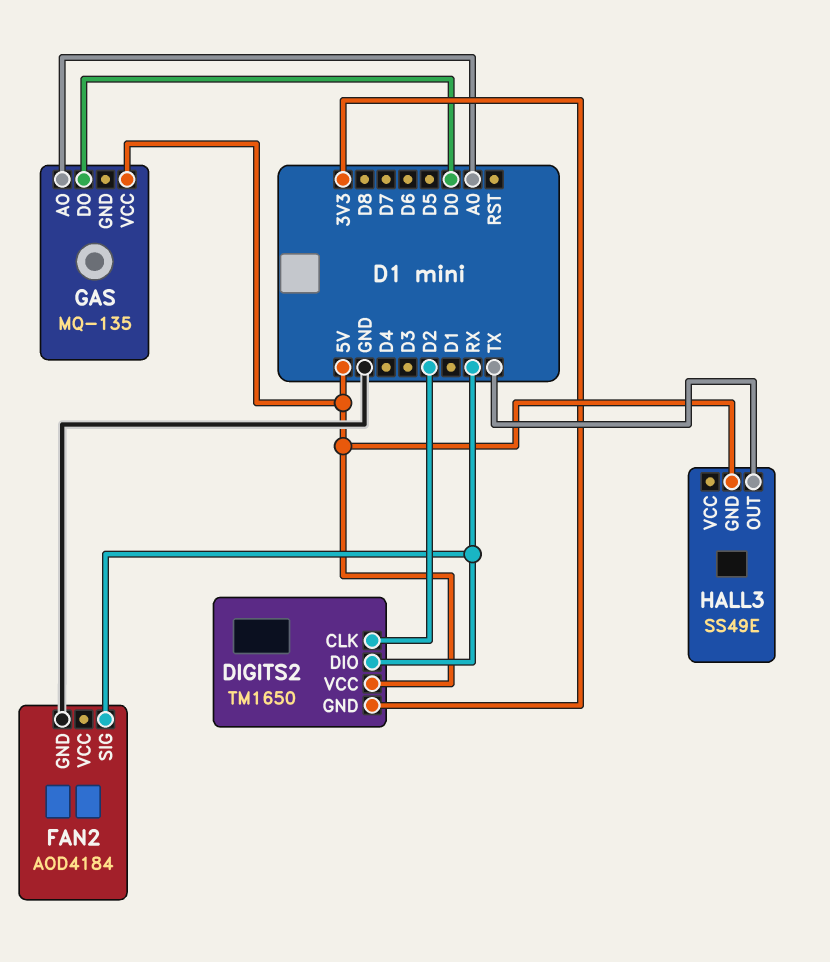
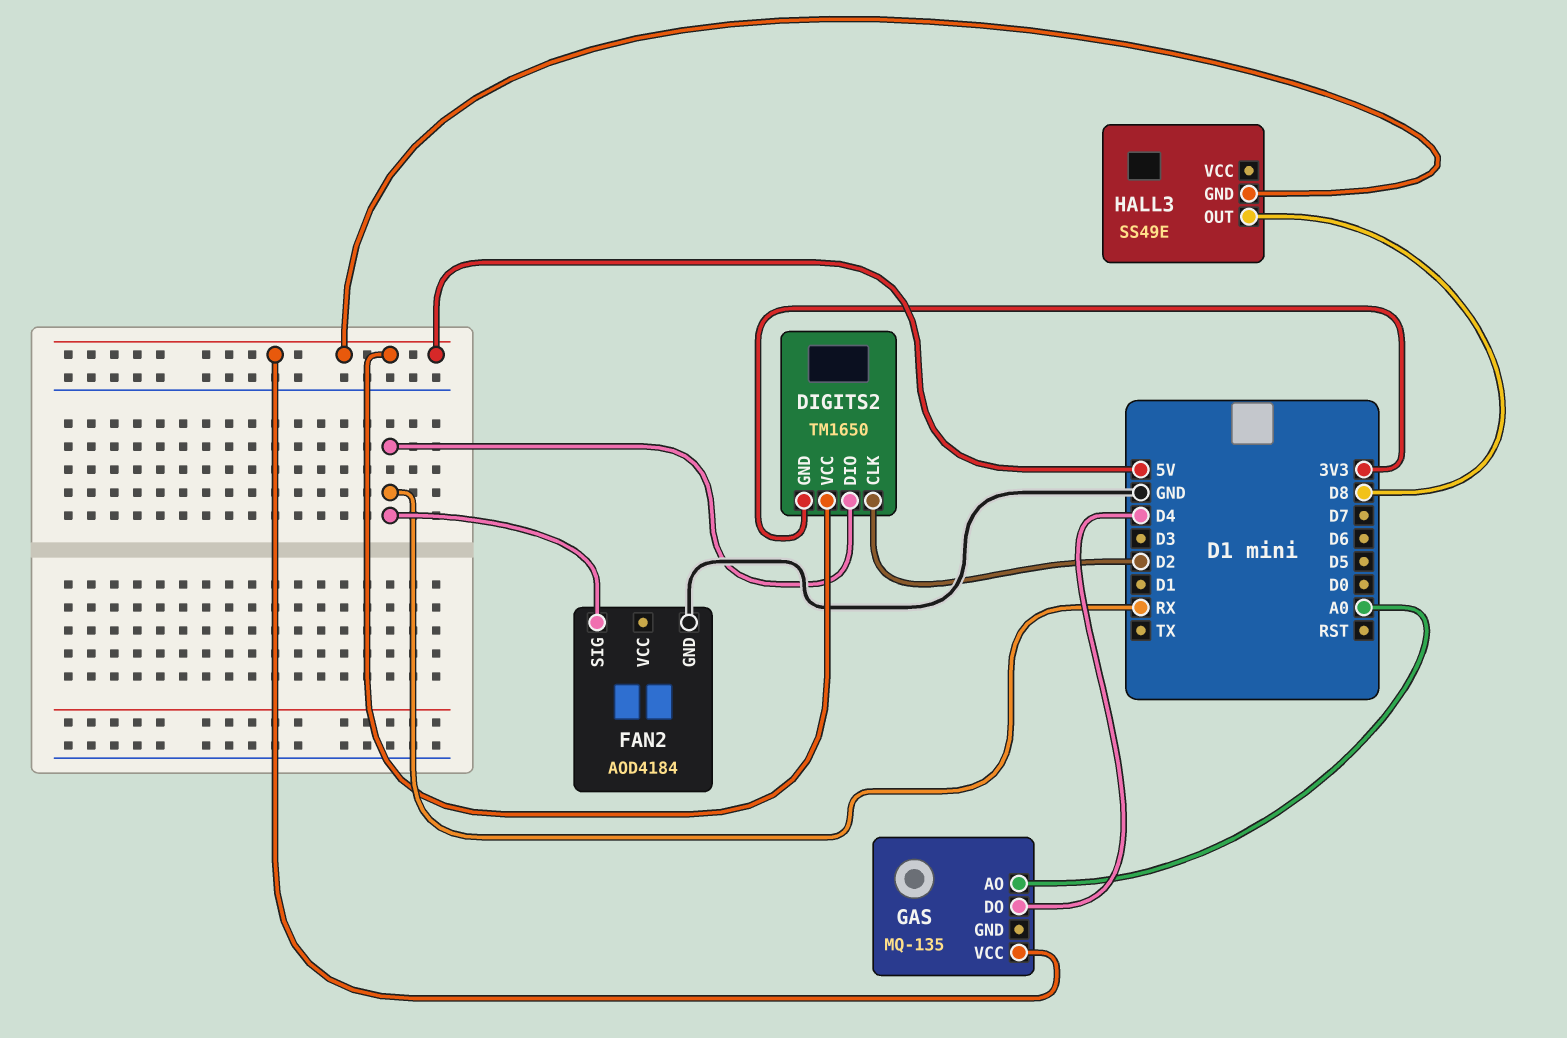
GAS pin DO: D0 -> D4
HALL3 pin OUT: TX -> D8

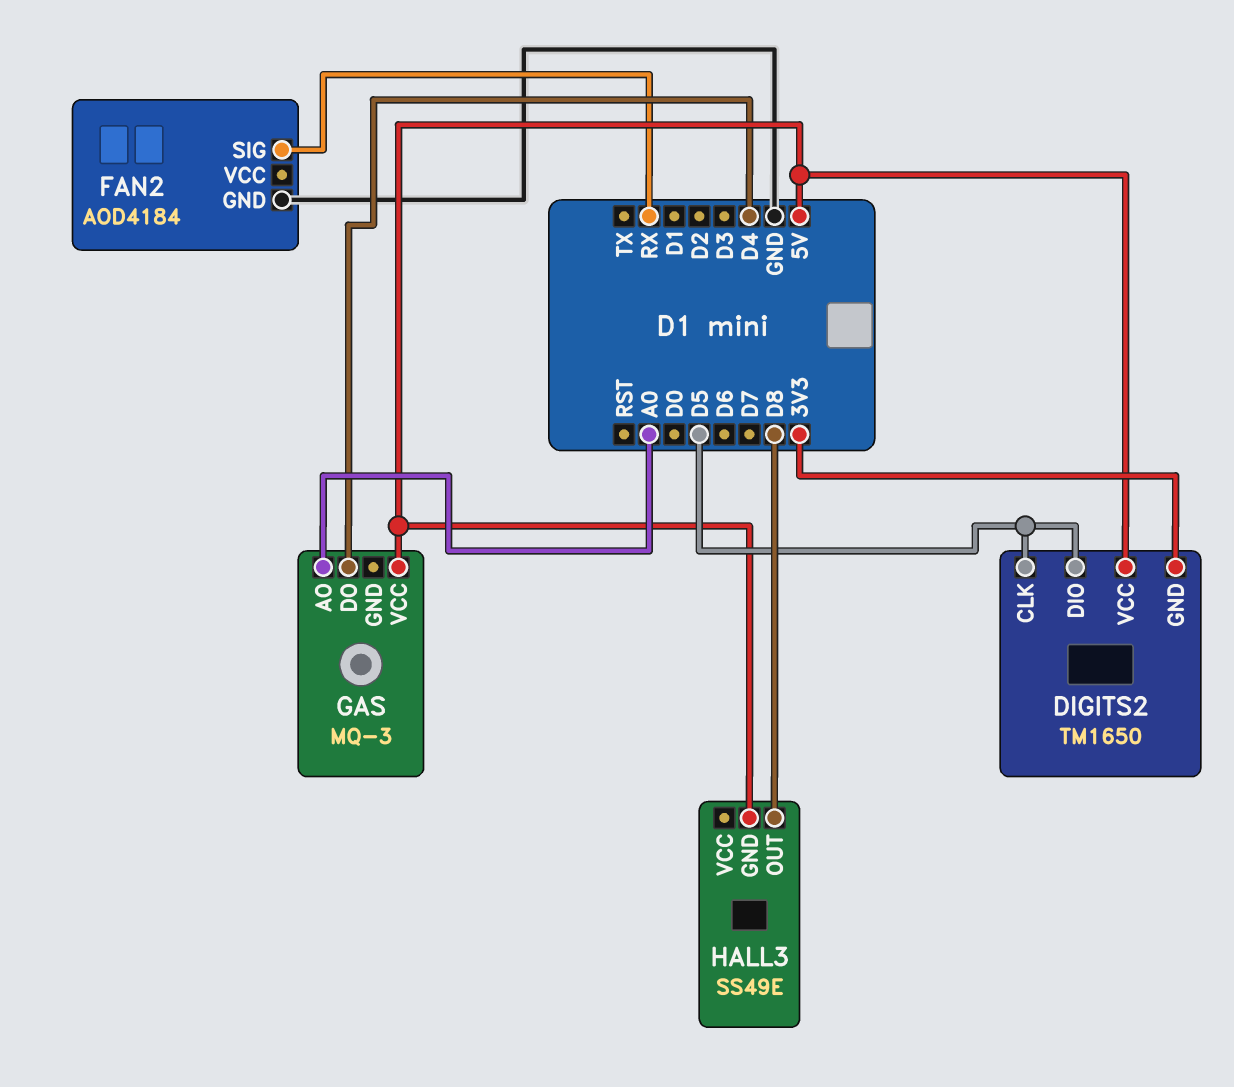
DIGITS2 pin CLK: D2 -> D5
DIGITS2 pin DIO: RX -> D5
GAS: MQ-135 -> MQ-3

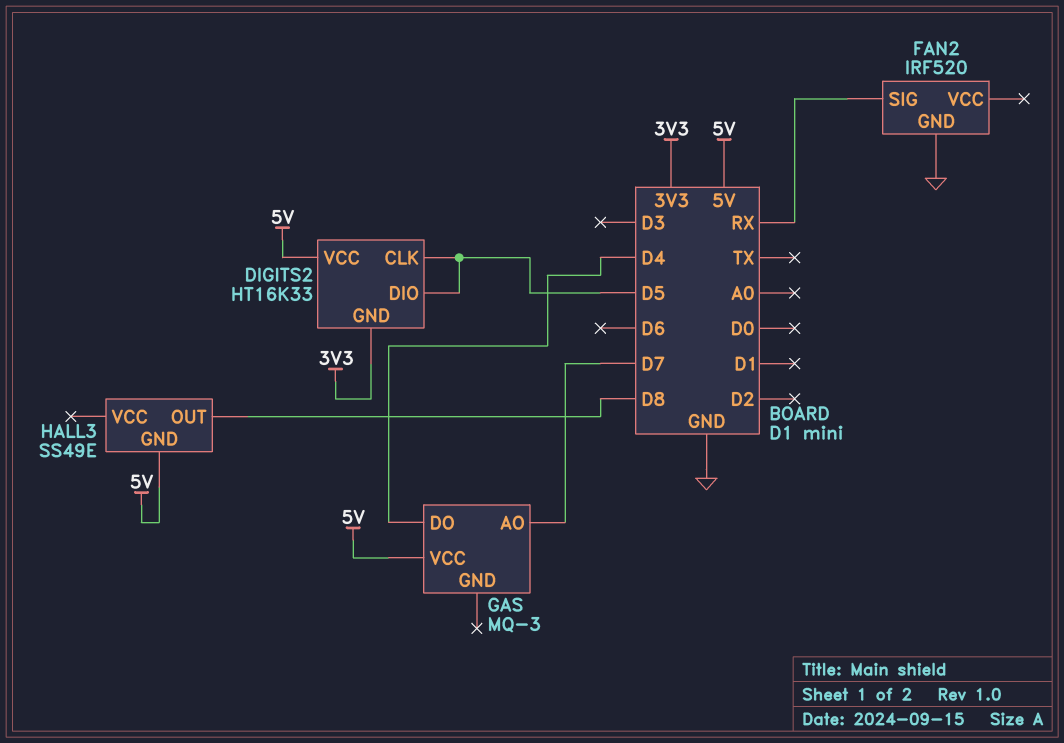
DIGITS2: TM1650 -> HT16K33
FAN2: AOD4184 -> IRF520
GAS pin AO: A0 -> D7

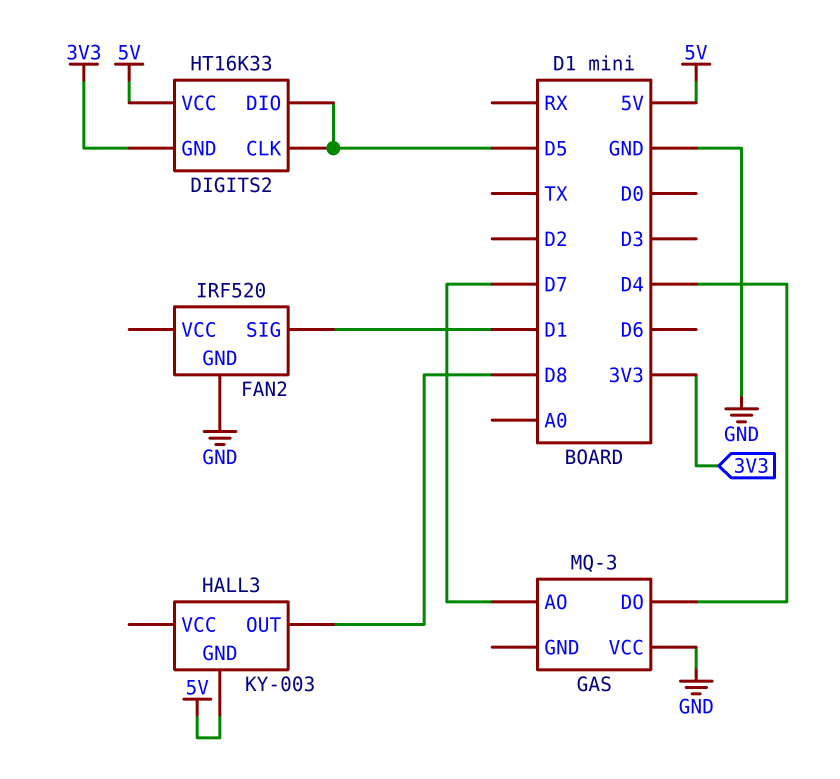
FAN2 pin SIG: RX -> D1
GAS pin VCC: 5V -> GND
HALL3: SS49E -> KY-003

